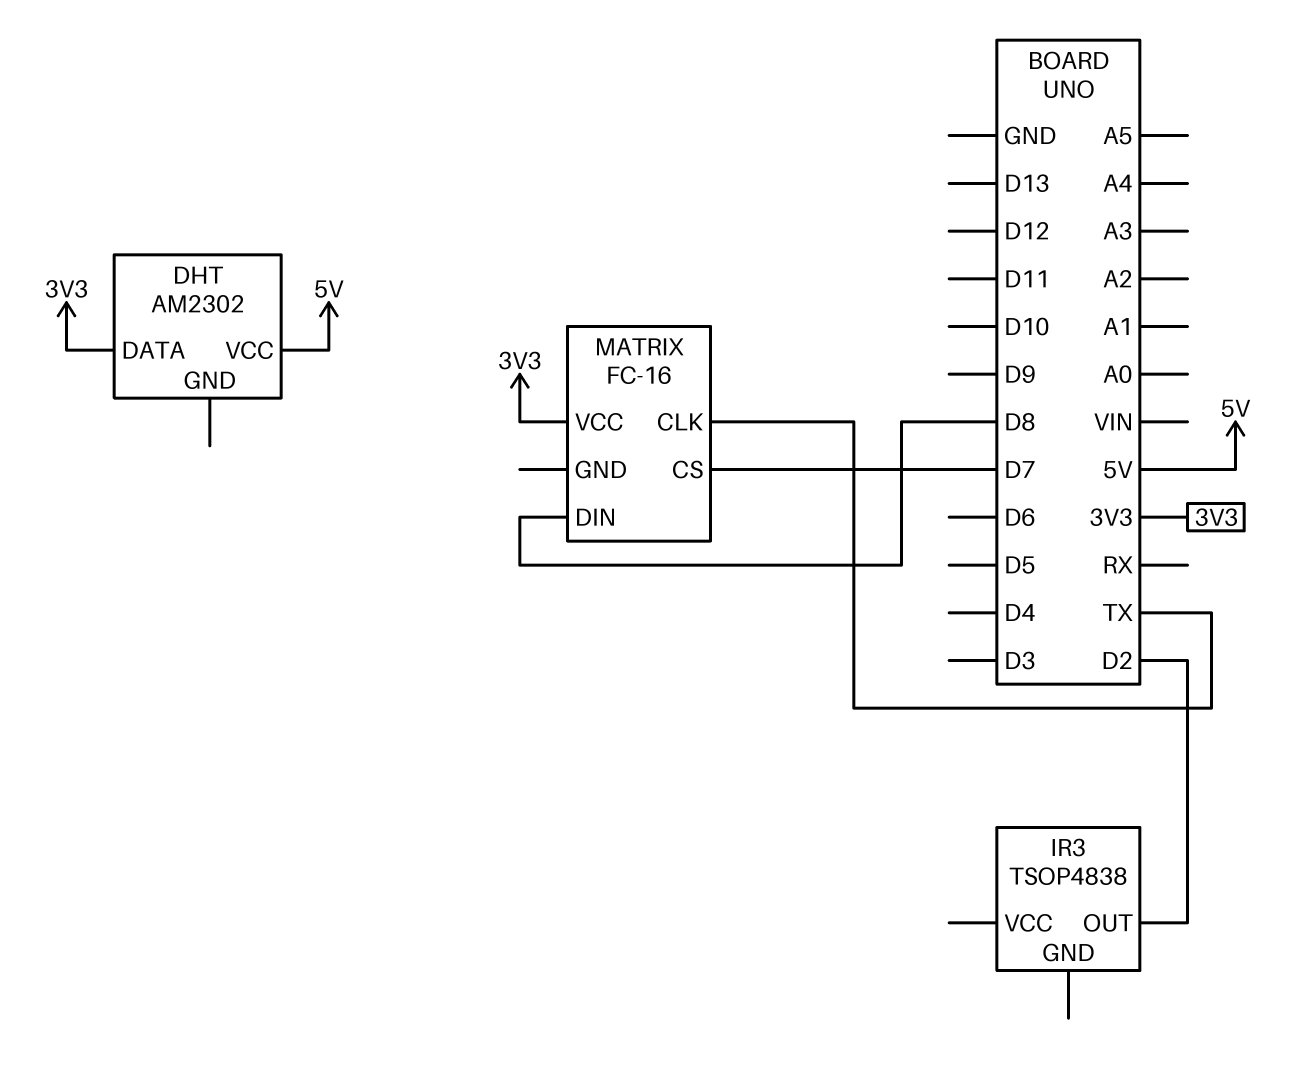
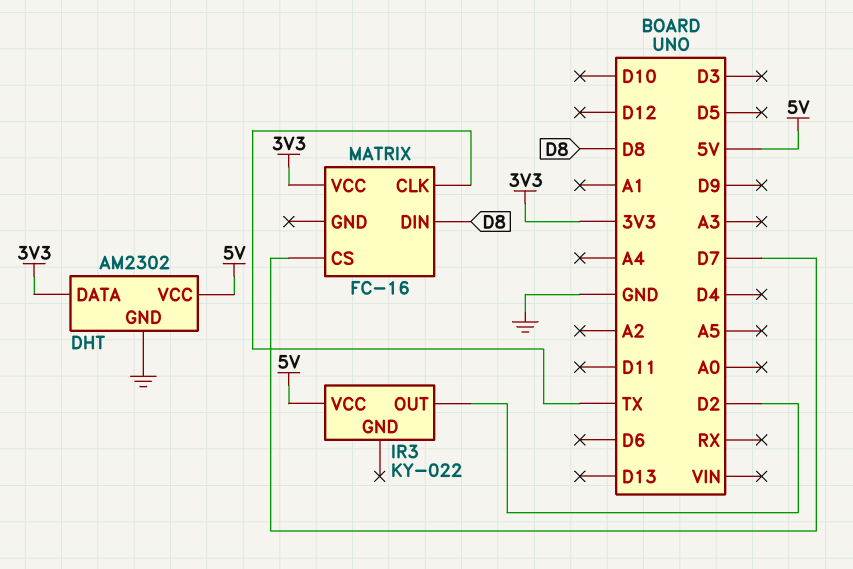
DHT pin GND: none -> GND
IR3: TSOP4838 -> KY-022
IR3 pin VCC: none -> 5V

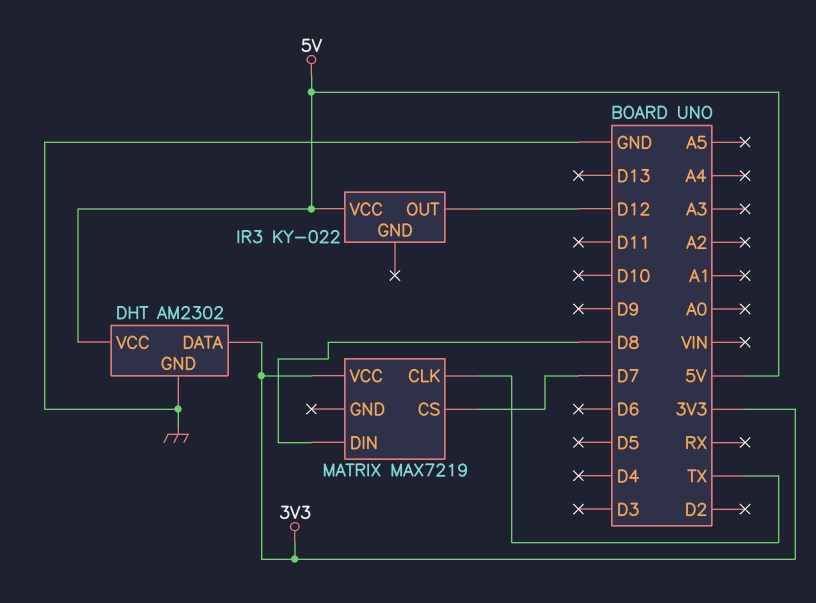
IR3 pin OUT: D2 -> D12
MATRIX: FC-16 -> MAX7219

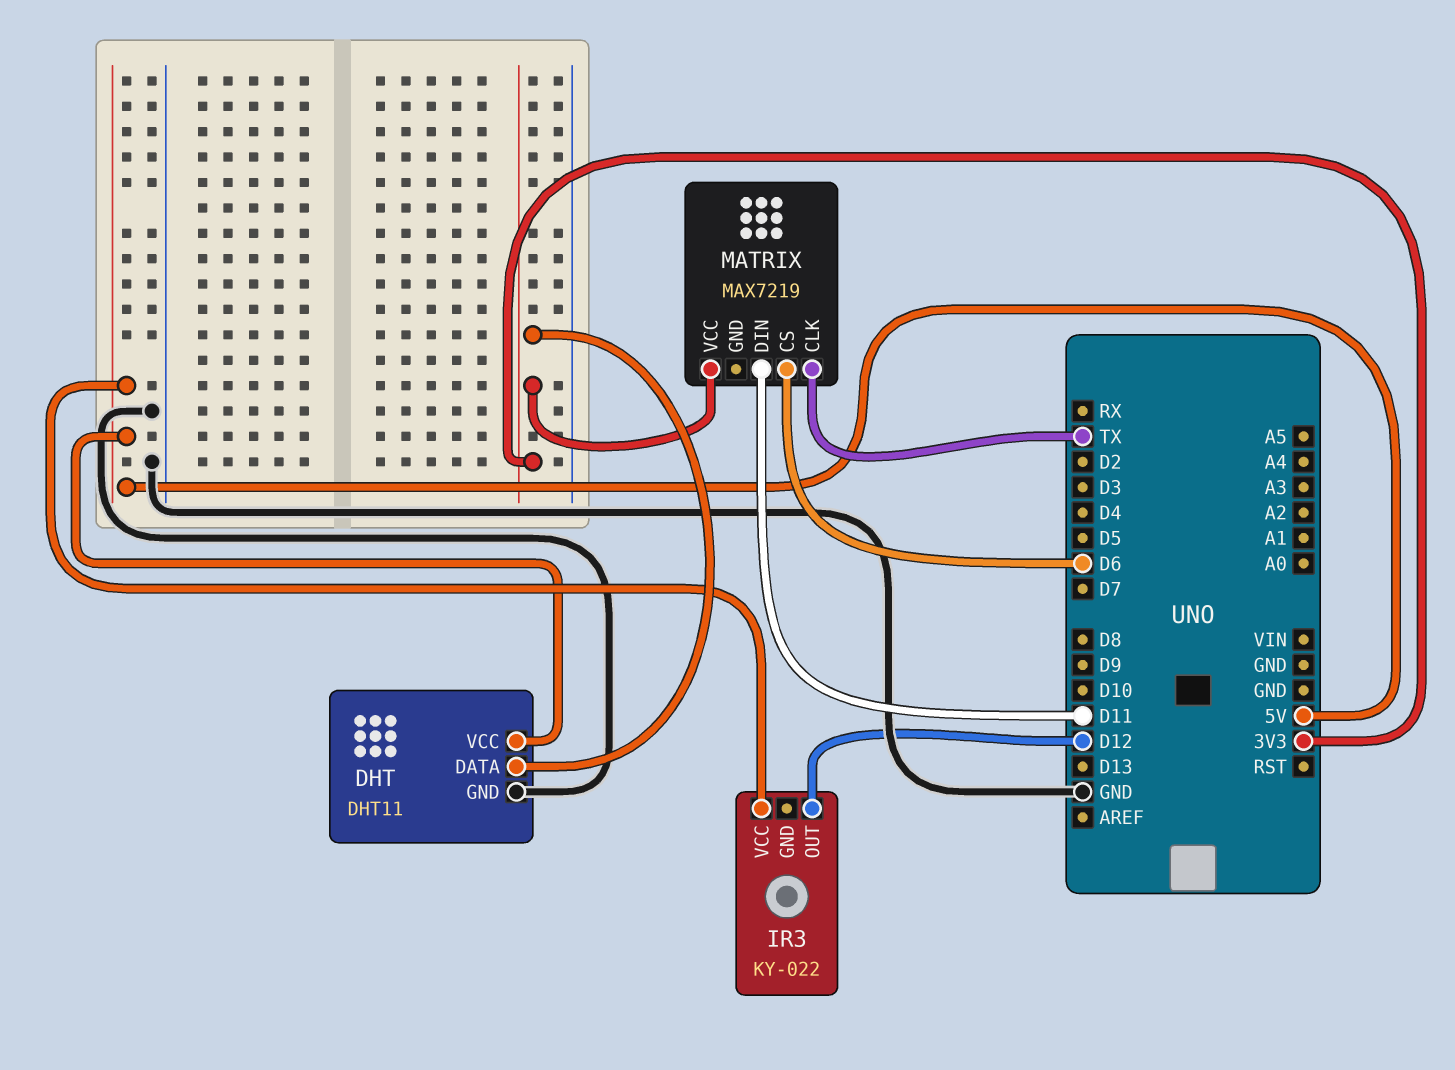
DHT: AM2302 -> DHT11
MATRIX pin CS: D7 -> D6
MATRIX pin DIN: D8 -> D11

